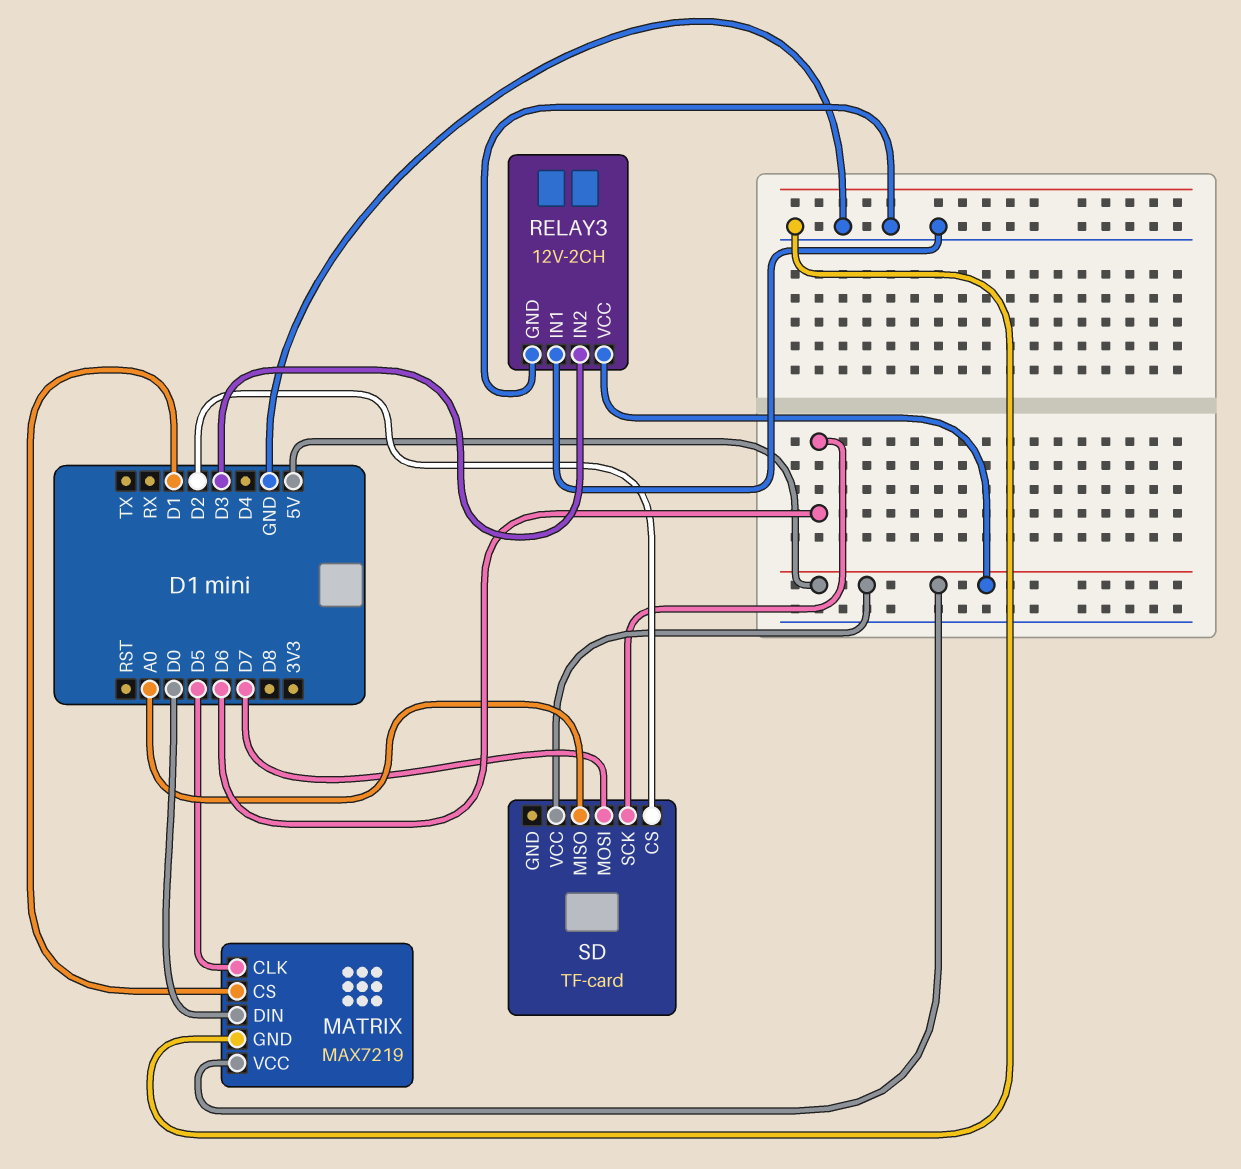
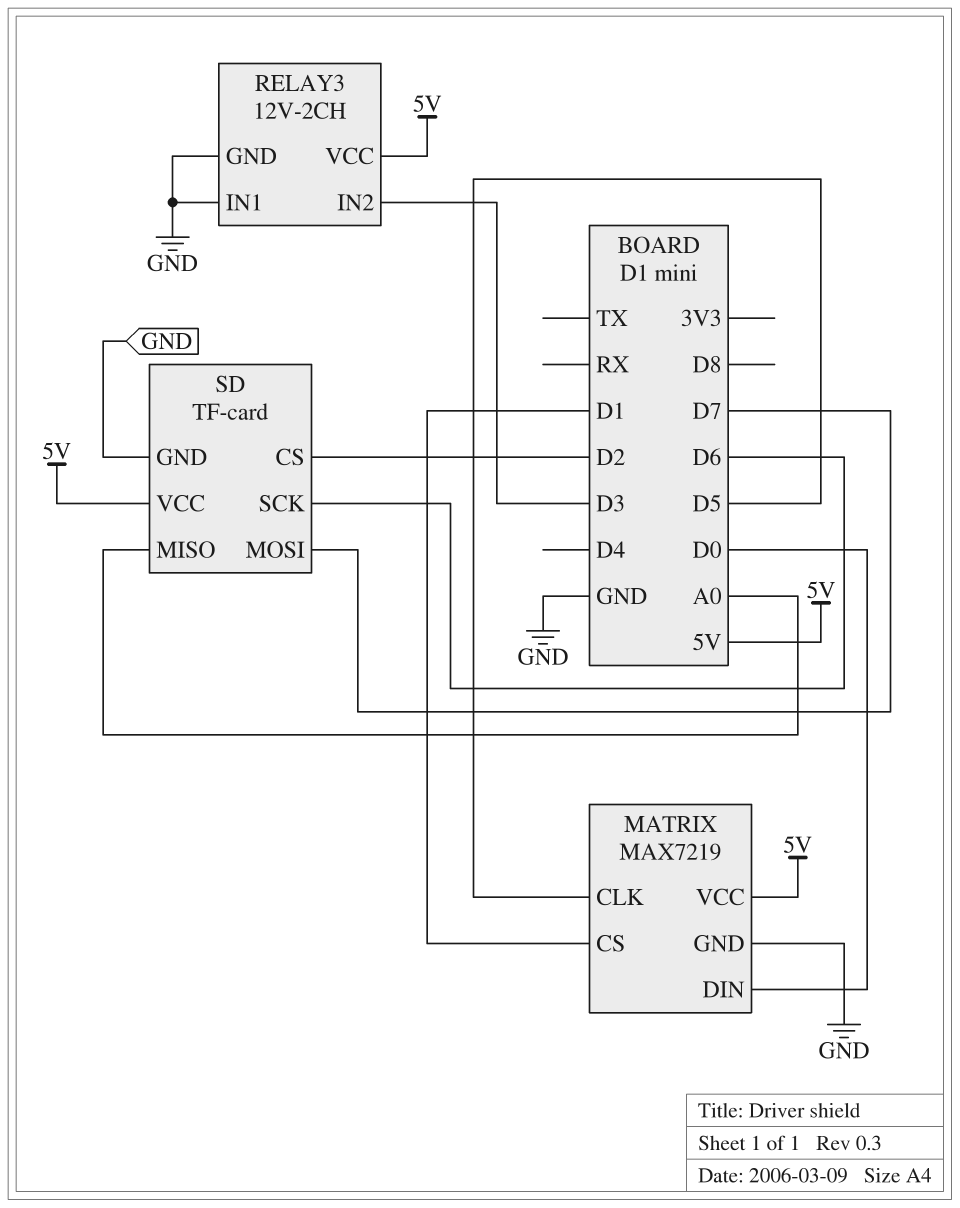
SD pin GND: none -> GND

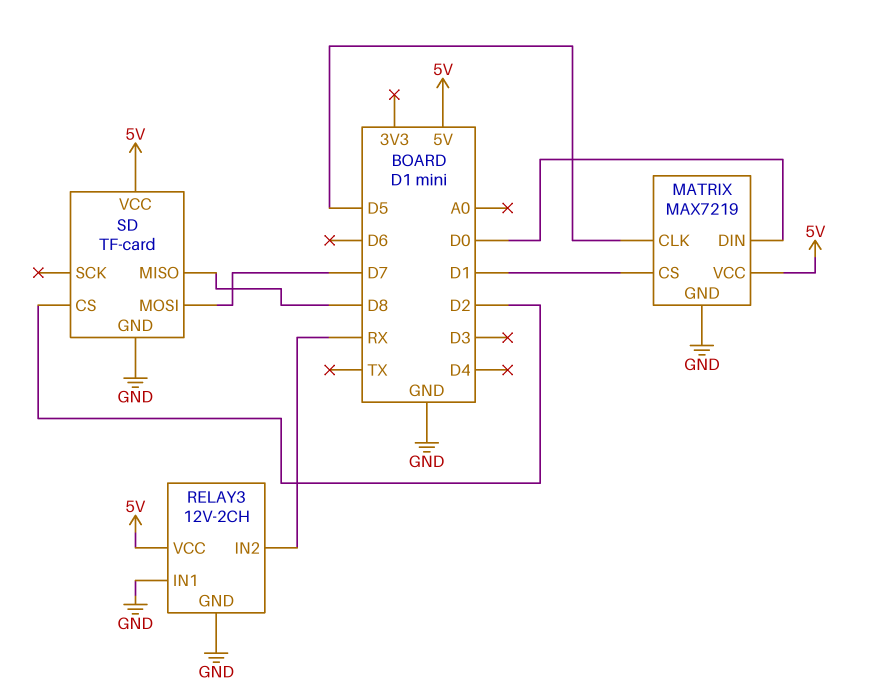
RELAY3 pin IN2: D3 -> RX
SD pin MISO: A0 -> D8
SD pin SCK: D6 -> none

